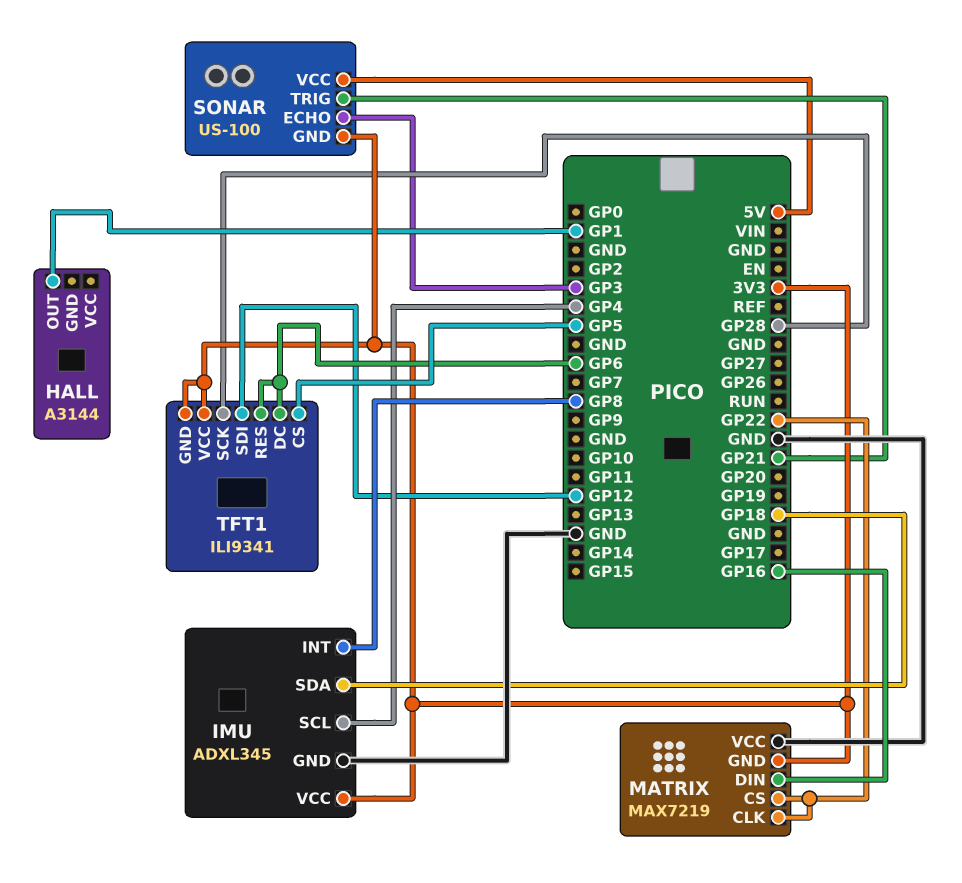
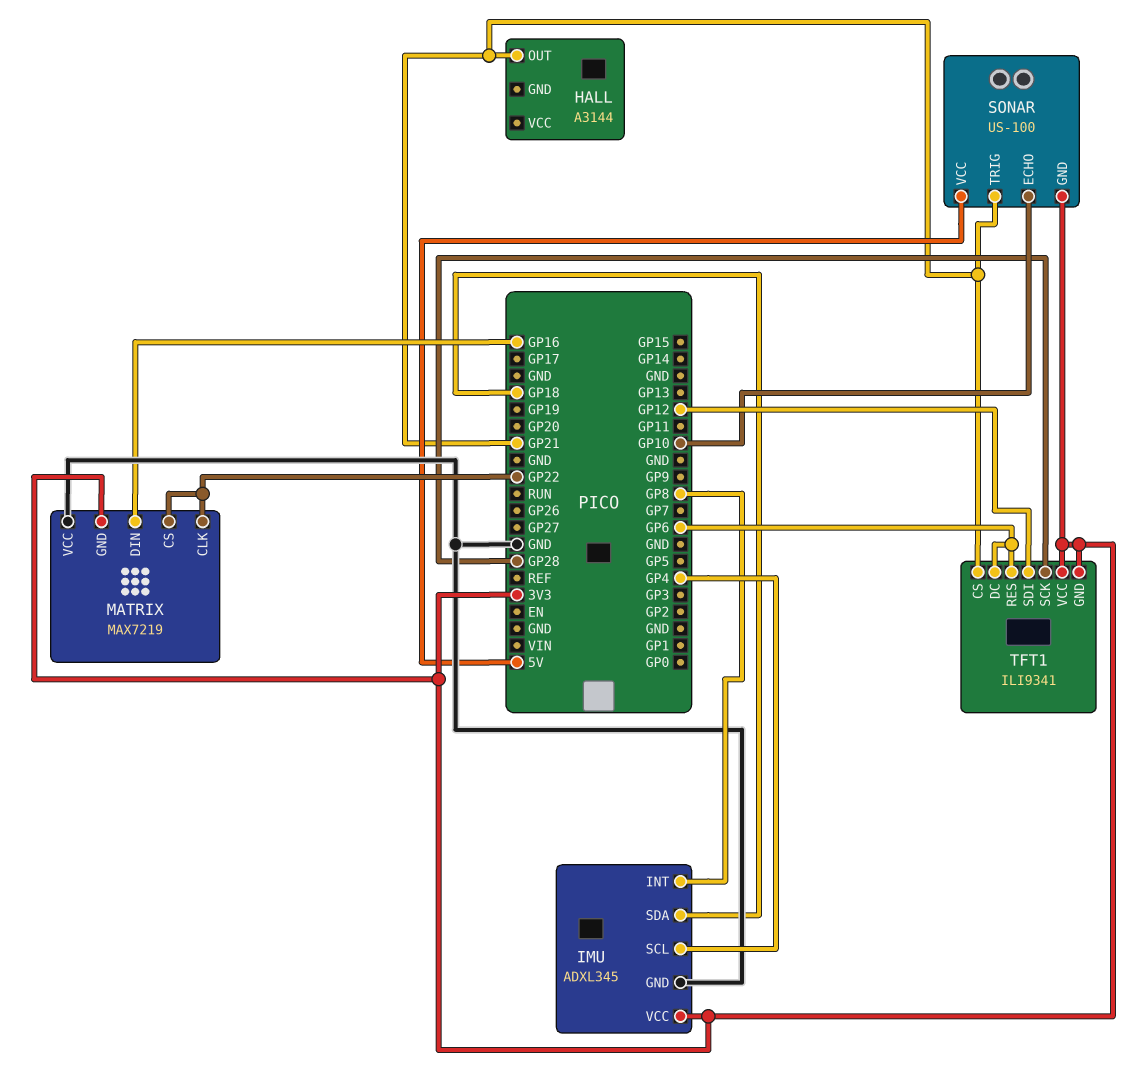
HALL pin OUT: GP1 -> GP21
SONAR pin ECHO: GP3 -> GP10
TFT1 pin CS: GP5 -> GP21

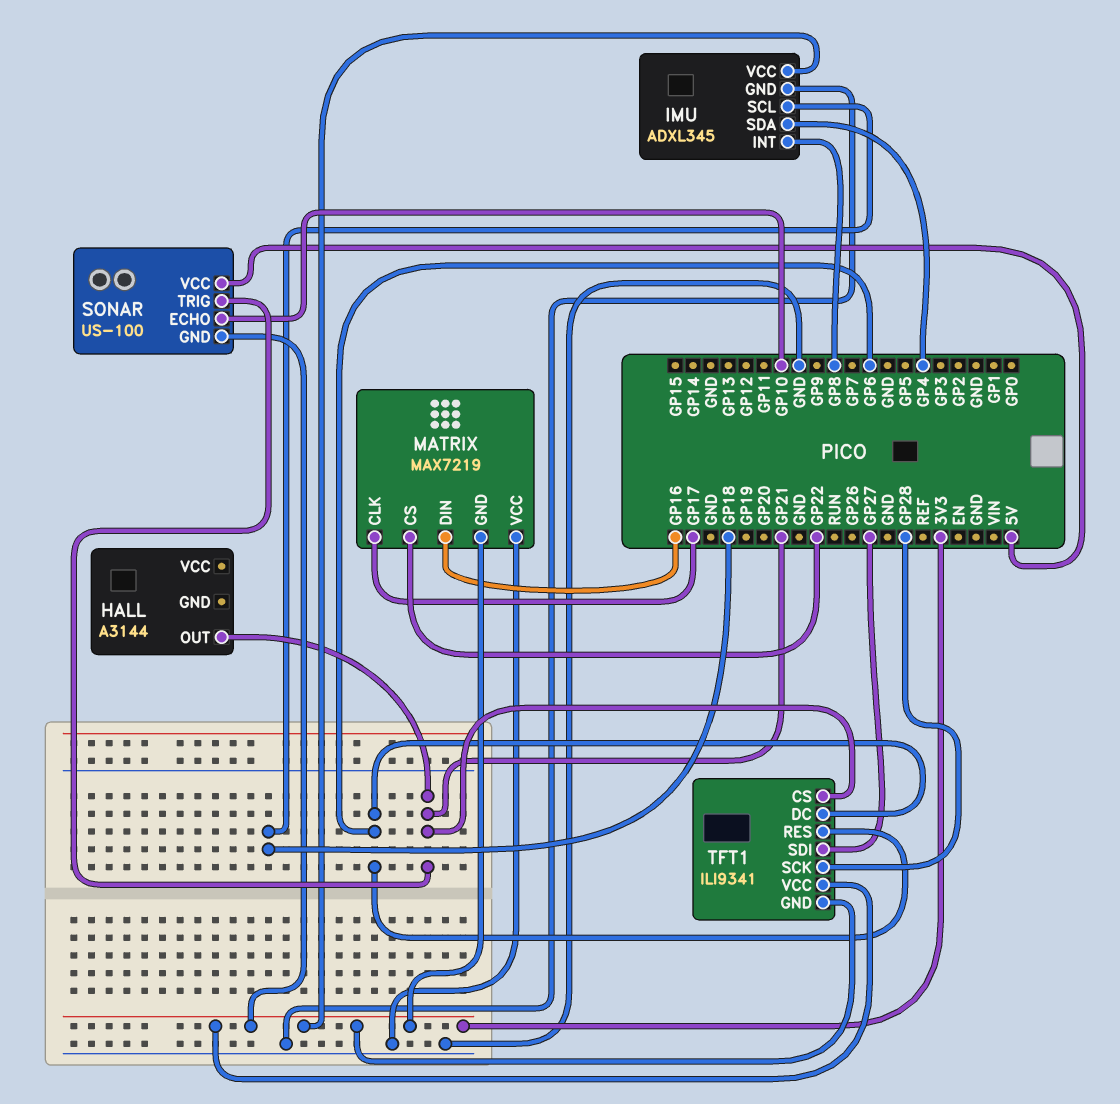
IMU pin SCL: GP4 -> GP18
IMU pin SDA: GP18 -> GP4
MATRIX pin CLK: GP22 -> GP17
TFT1 pin SDI: GP12 -> GP27

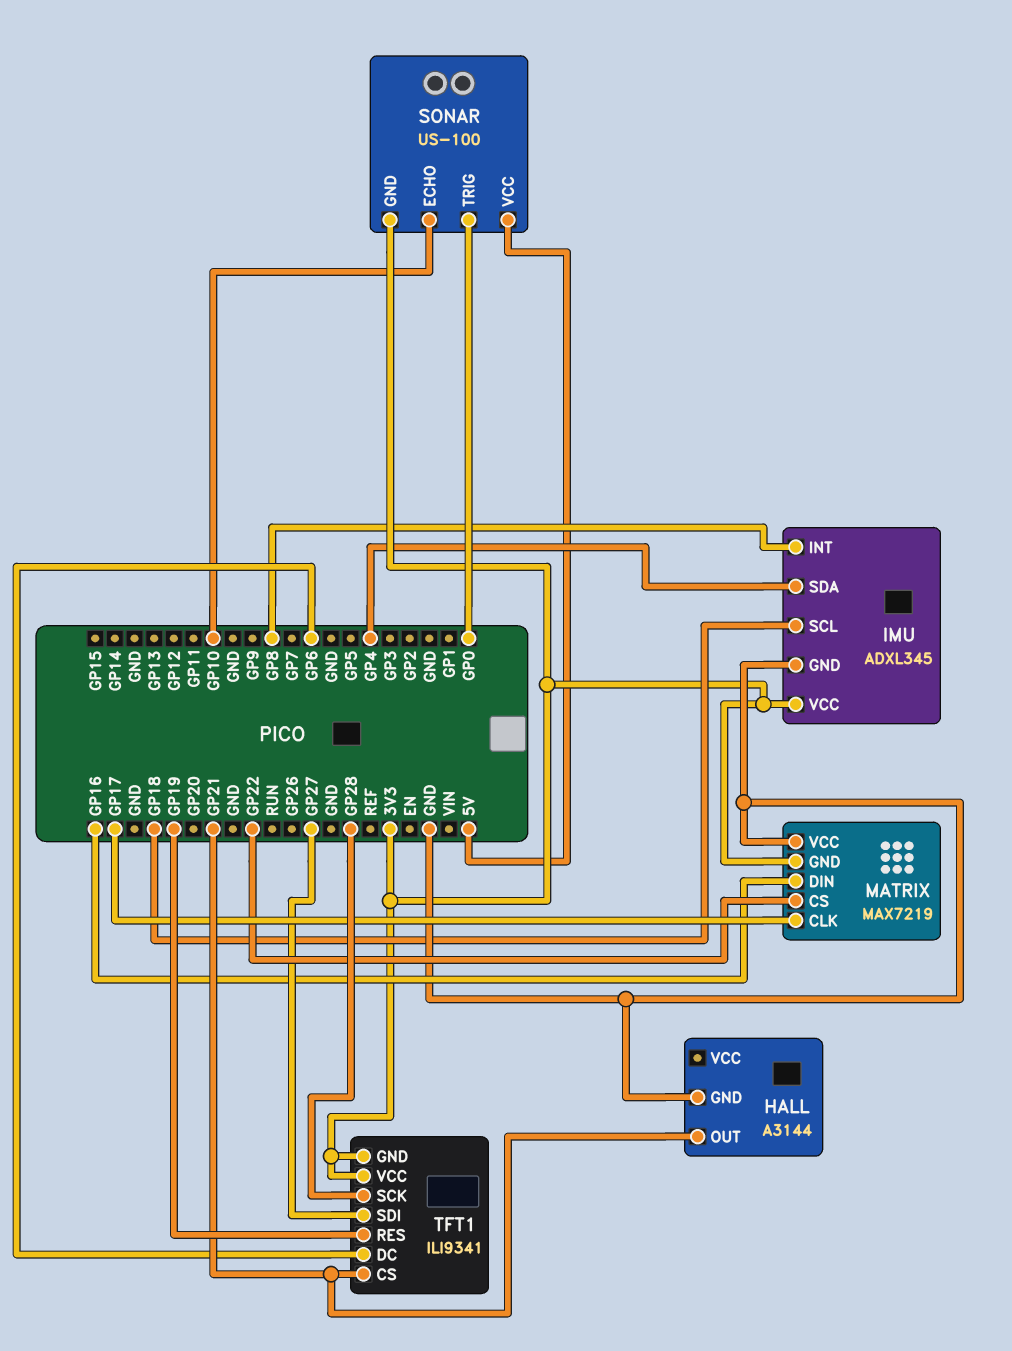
HALL pin GND: none -> GND
SONAR pin TRIG: GP21 -> GP0
TFT1 pin RES: GP6 -> GP19

